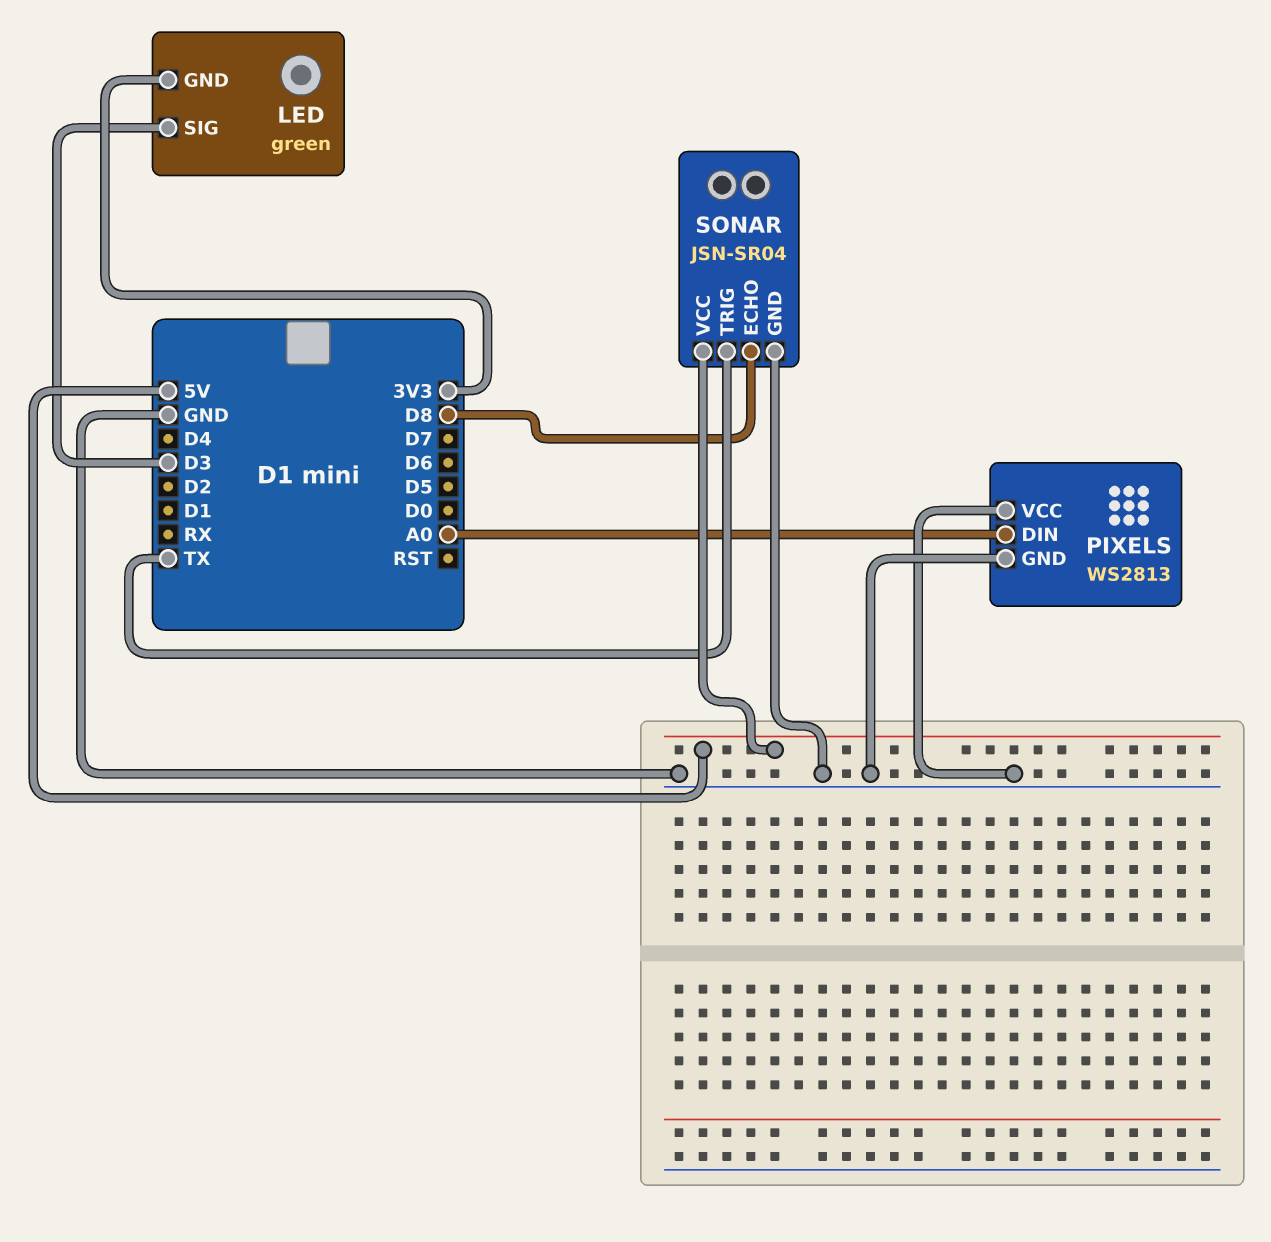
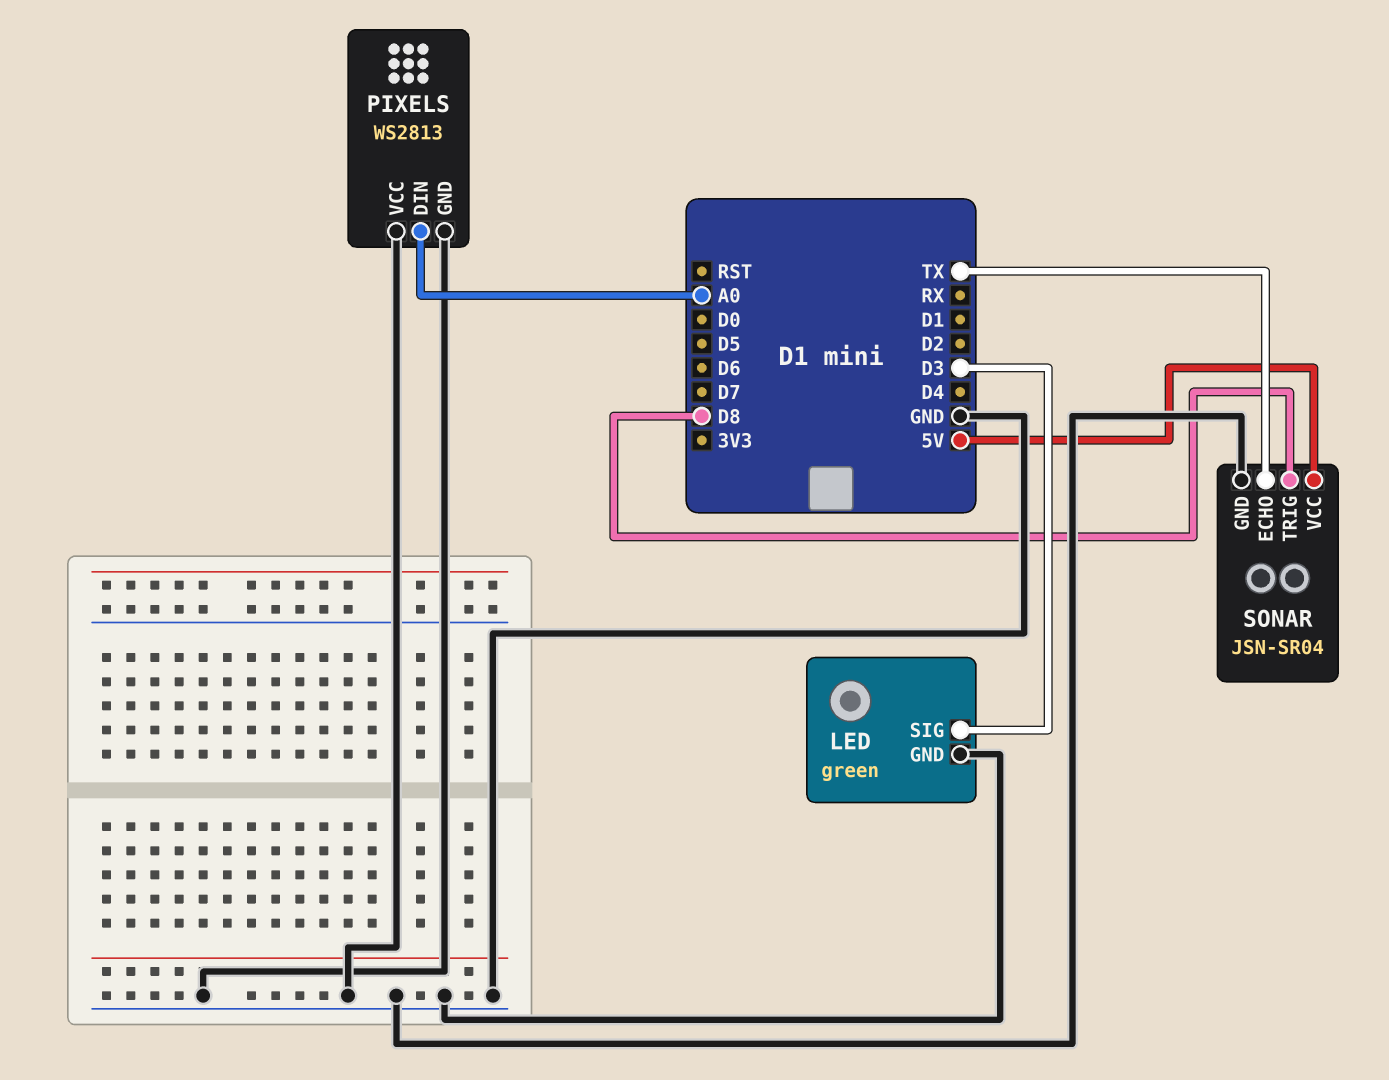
LED pin GND: 3V3 -> GND
SONAR pin ECHO: D8 -> TX
SONAR pin TRIG: TX -> D8

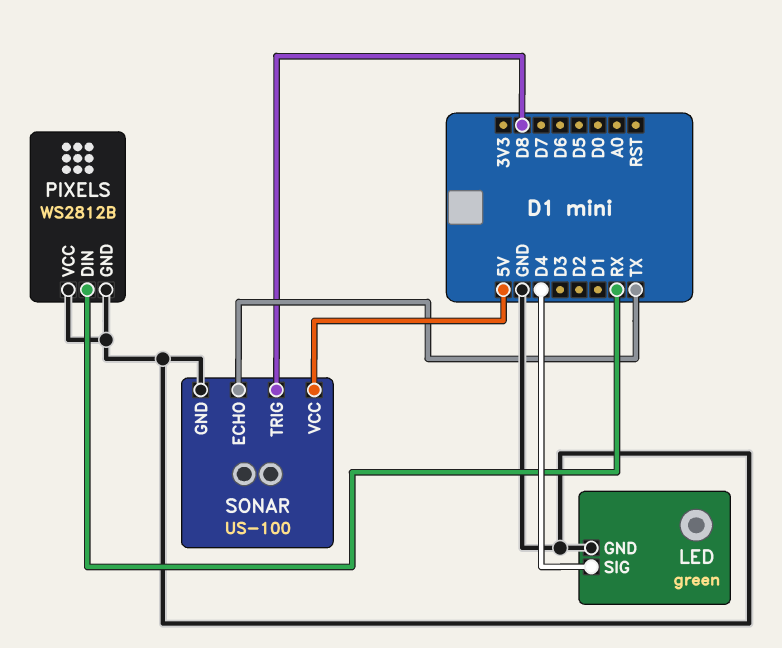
LED pin SIG: D3 -> D4
PIXELS: WS2813 -> WS2812B
PIXELS pin DIN: A0 -> RX
SONAR: JSN-SR04 -> US-100

